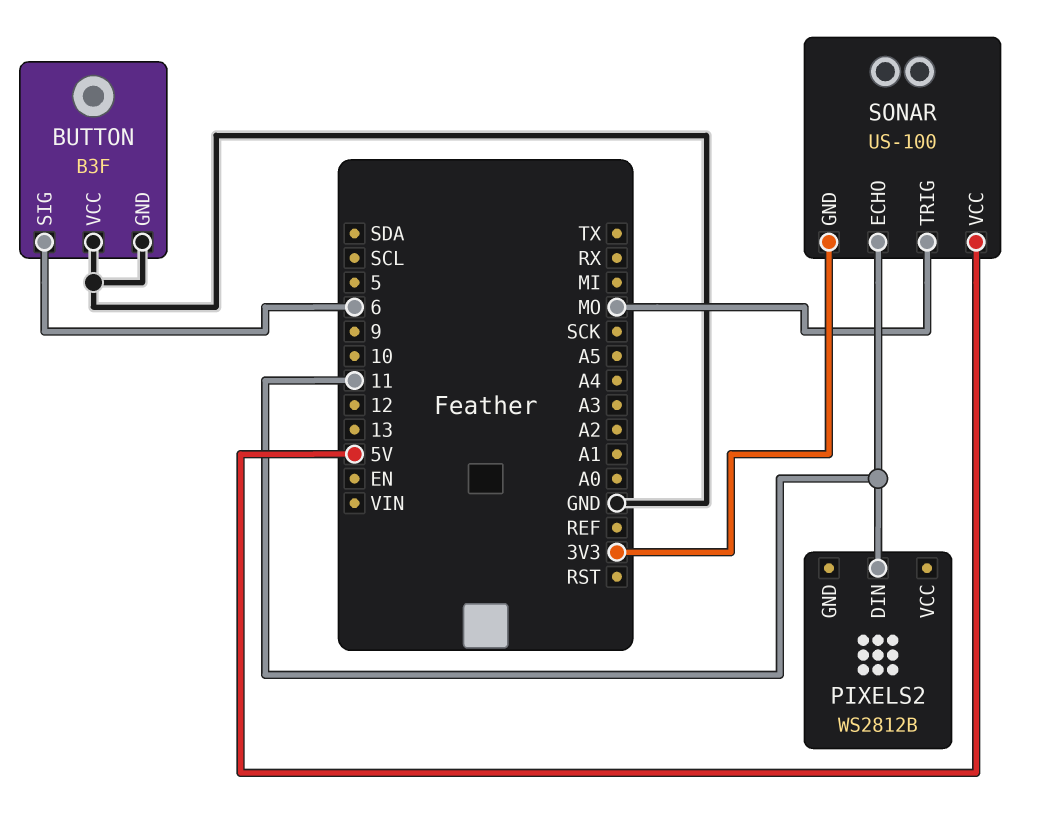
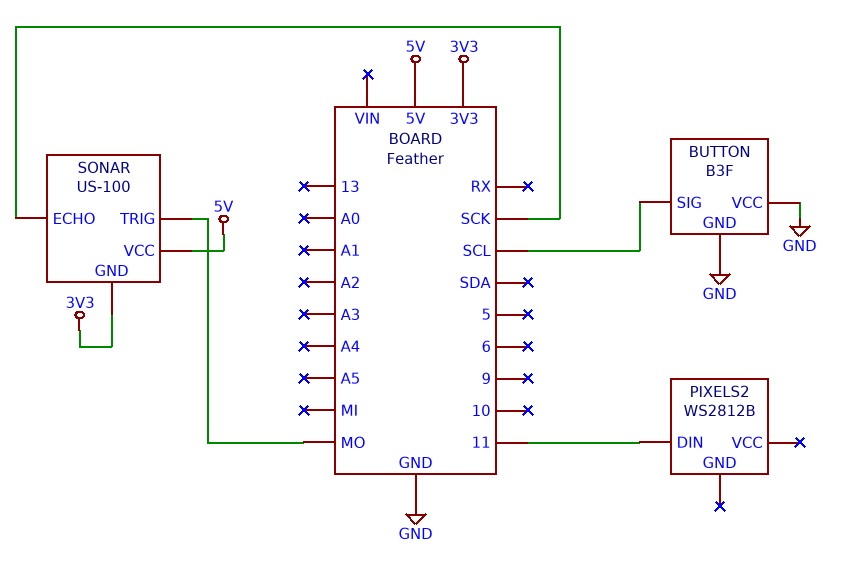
BUTTON pin SIG: 6 -> SCL
SONAR pin ECHO: 11 -> SCK

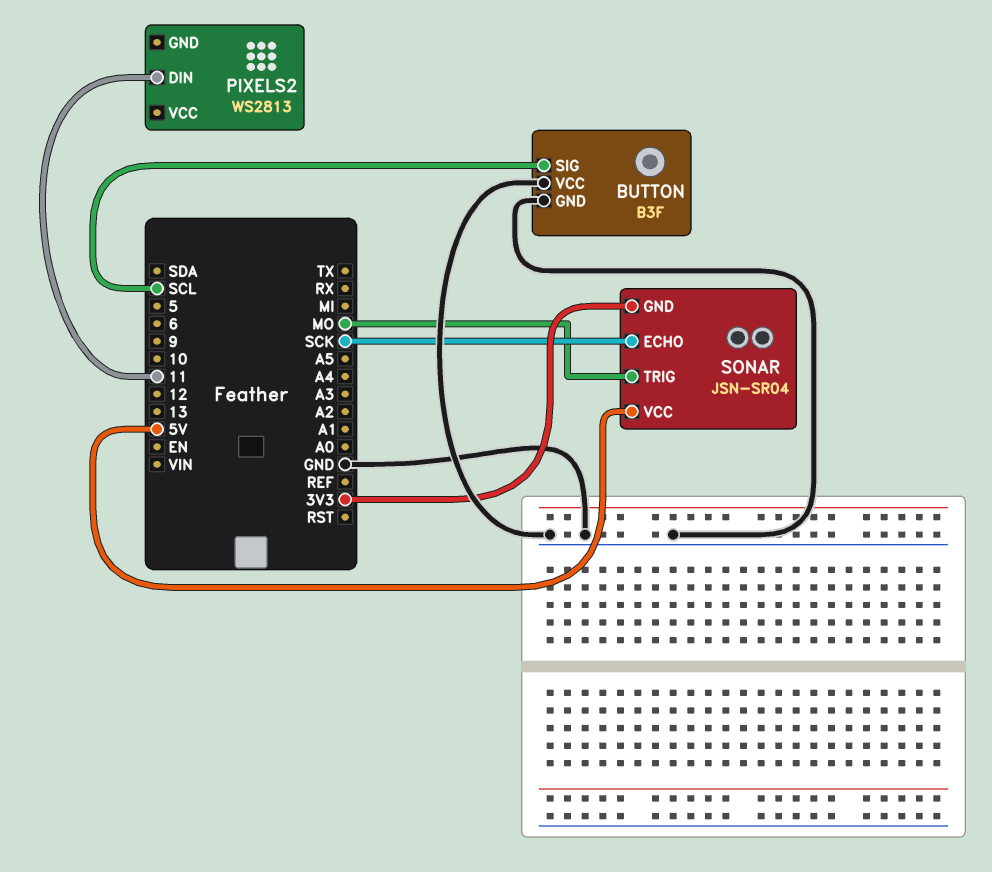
PIXELS2: WS2812B -> WS2813
SONAR: US-100 -> JSN-SR04

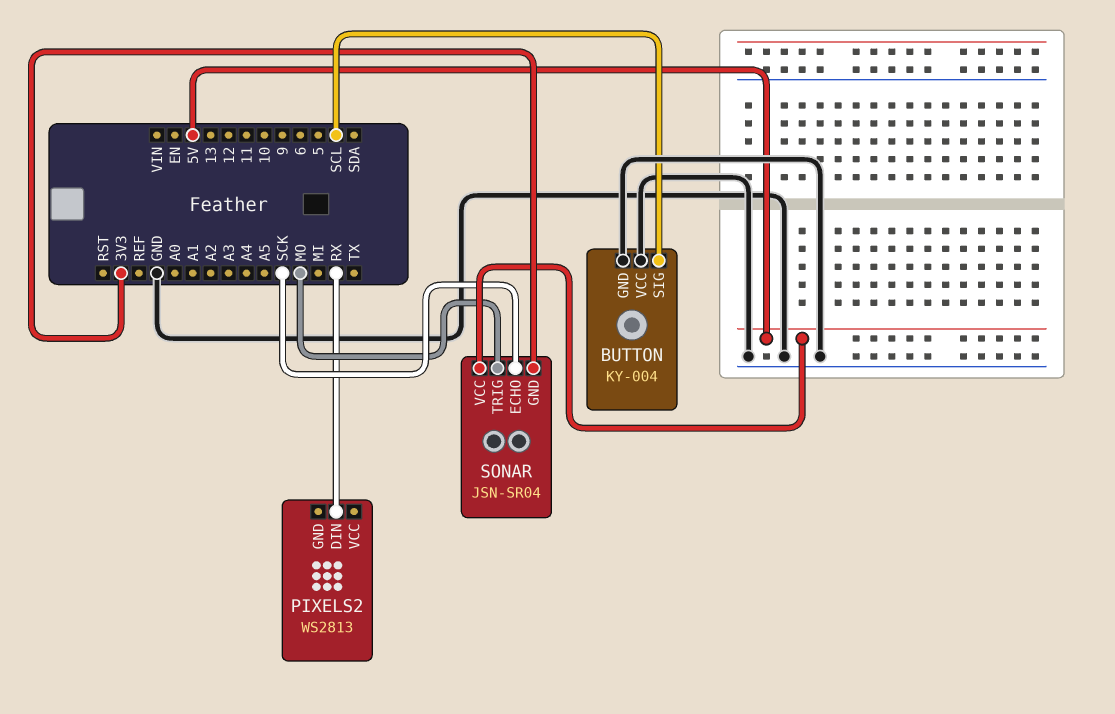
BUTTON: B3F -> KY-004
PIXELS2 pin DIN: 11 -> RX

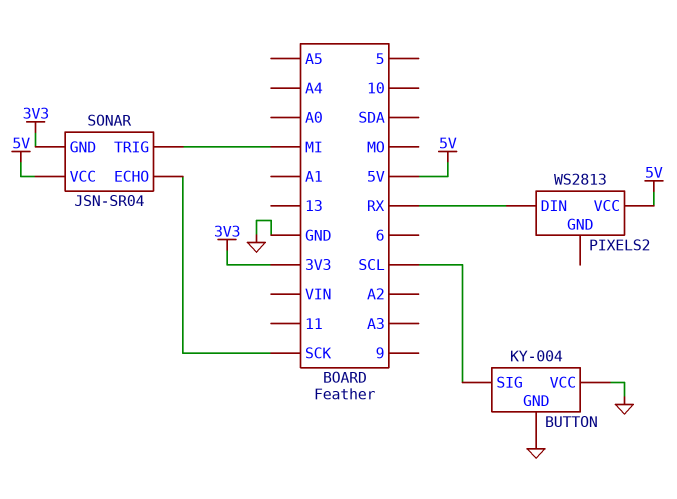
PIXELS2 pin VCC: none -> 5V
SONAR pin TRIG: MO -> MI

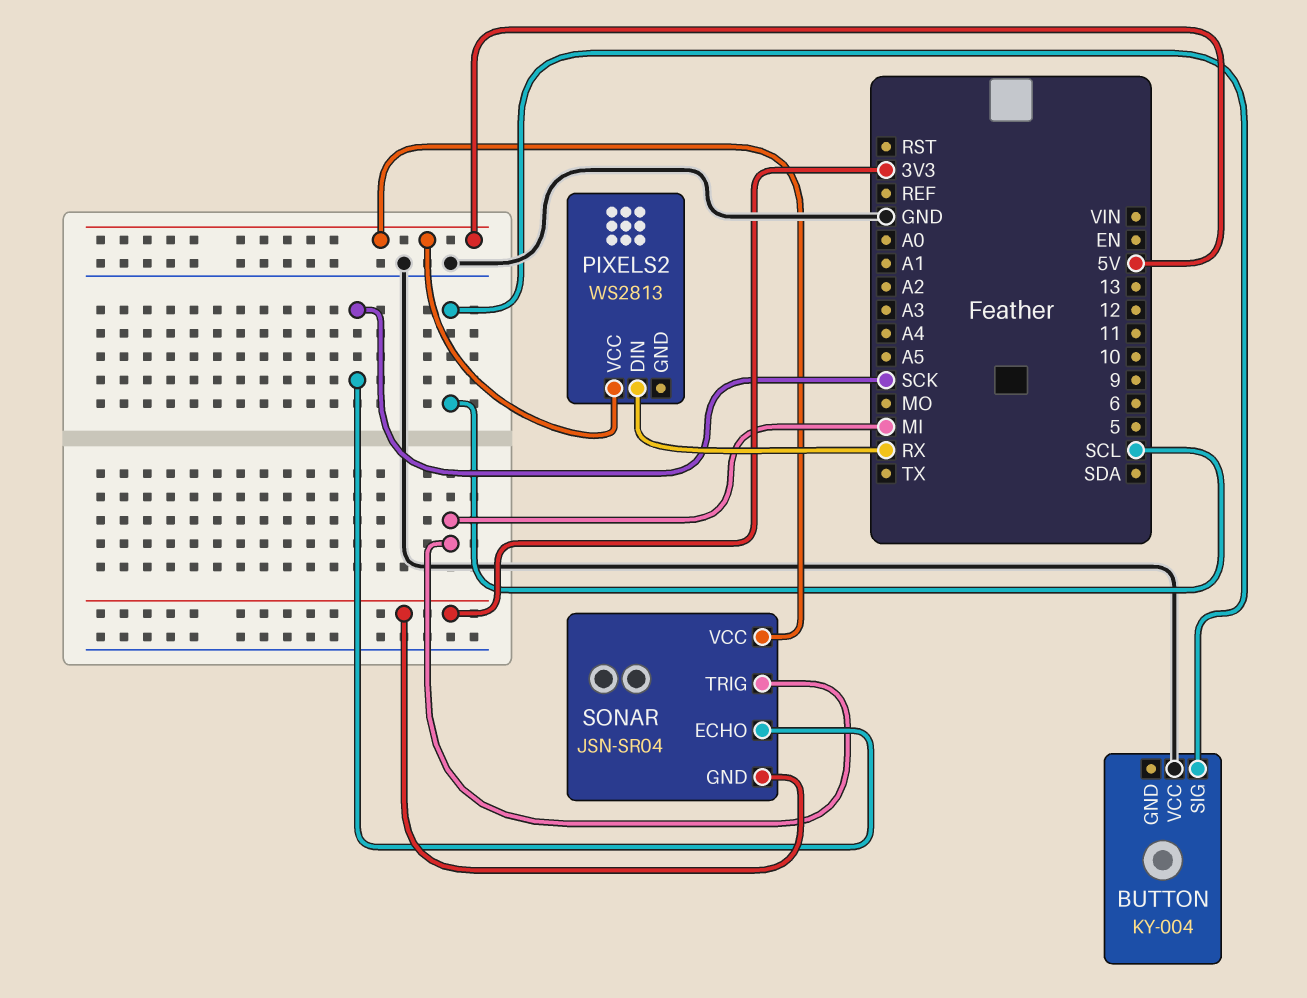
BUTTON pin GND: GND -> none

